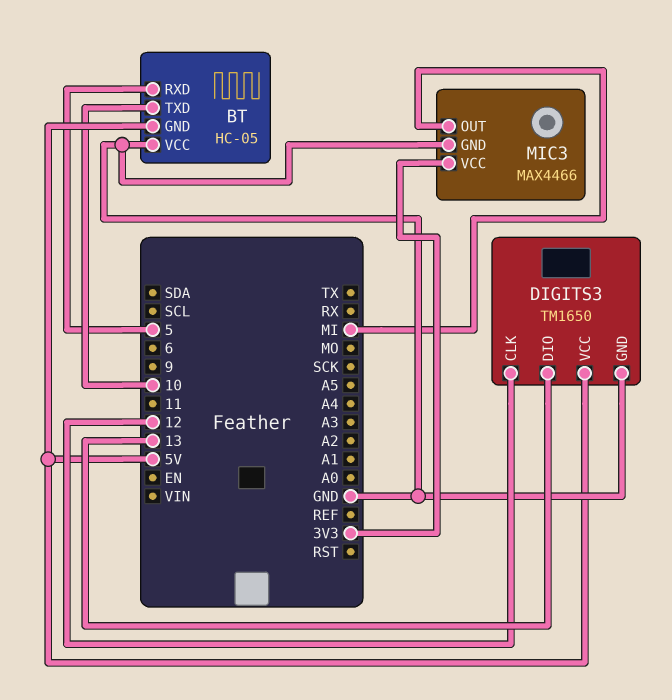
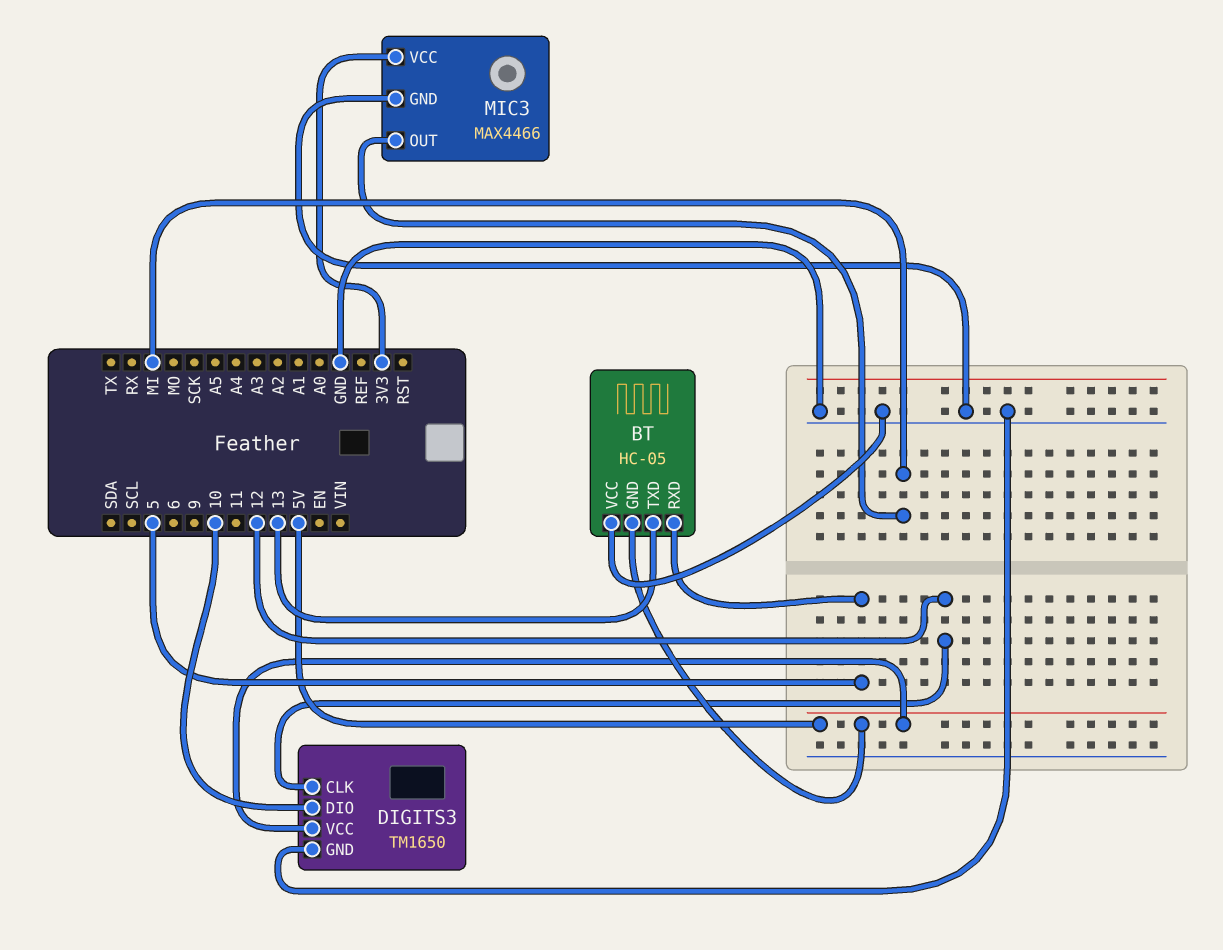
BT pin TXD: 10 -> 13
DIGITS3 pin DIO: 13 -> 10

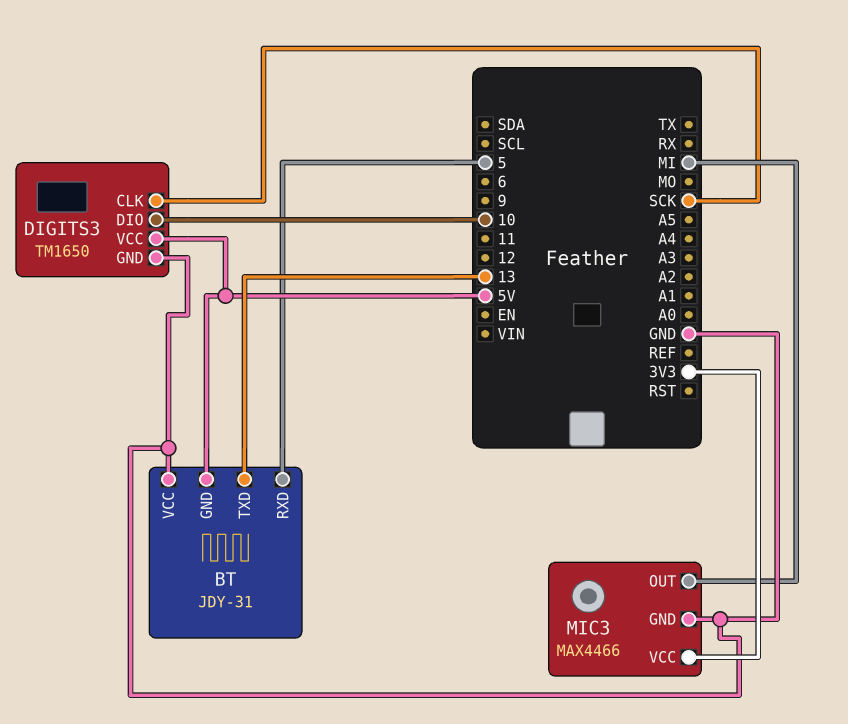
BT: HC-05 -> JDY-31
DIGITS3 pin CLK: 12 -> SCK

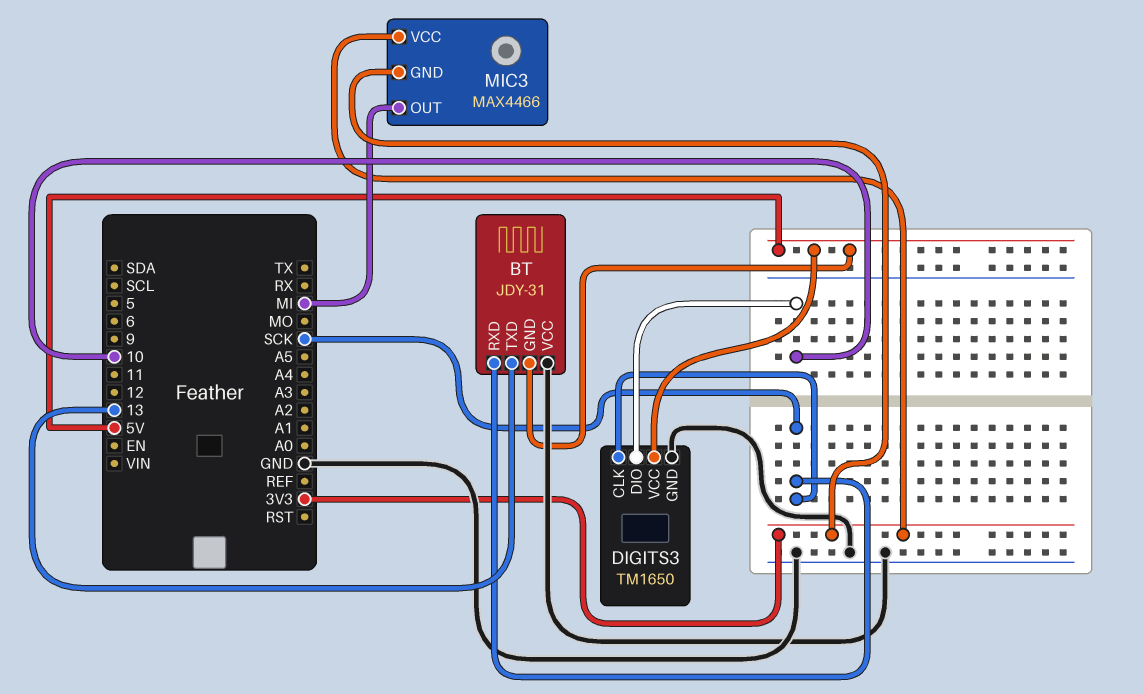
BT pin RXD: 5 -> SCK
MIC3 pin GND: GND -> 3V3

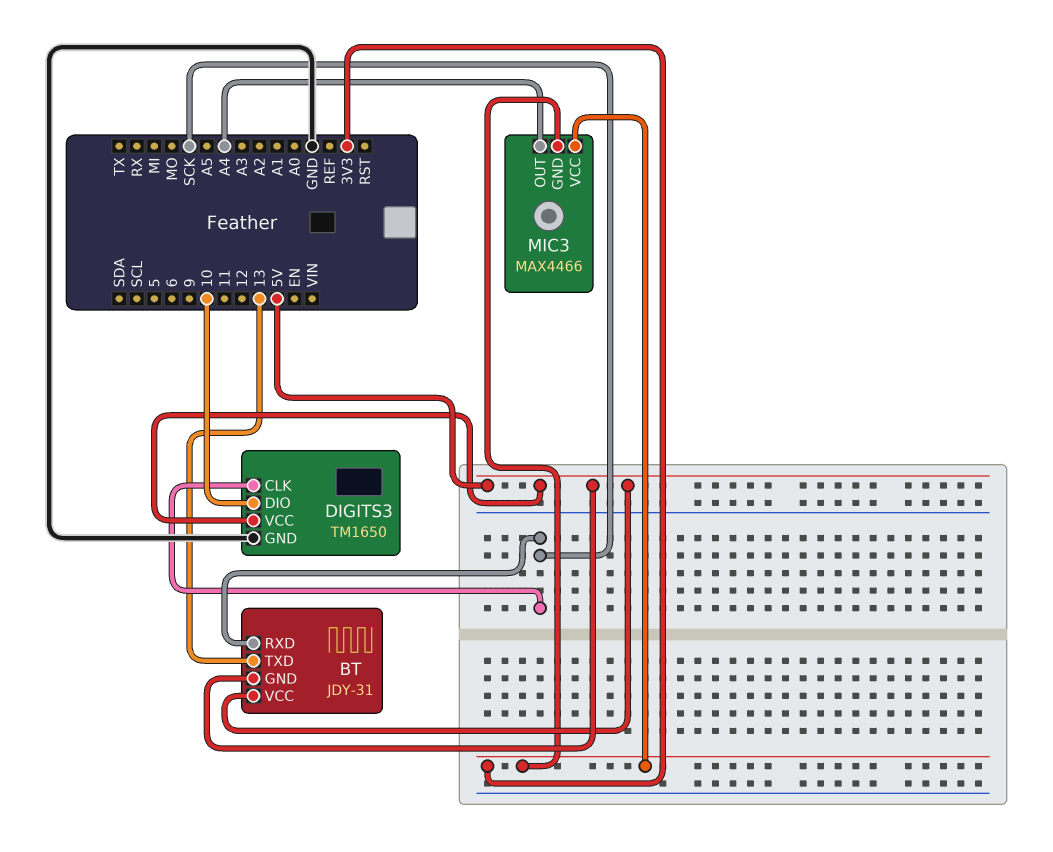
BT pin VCC: GND -> 5V
MIC3 pin OUT: MI -> A4

